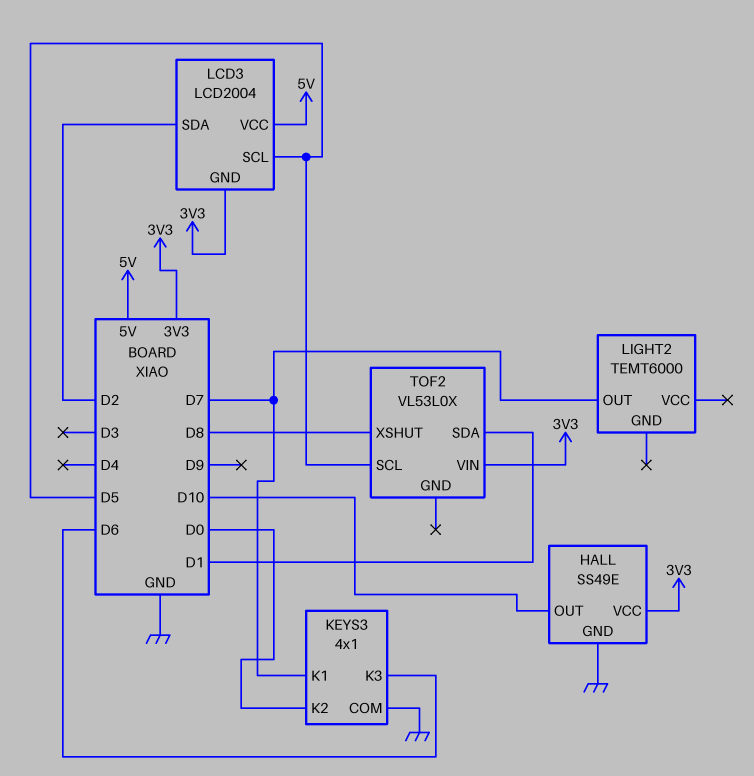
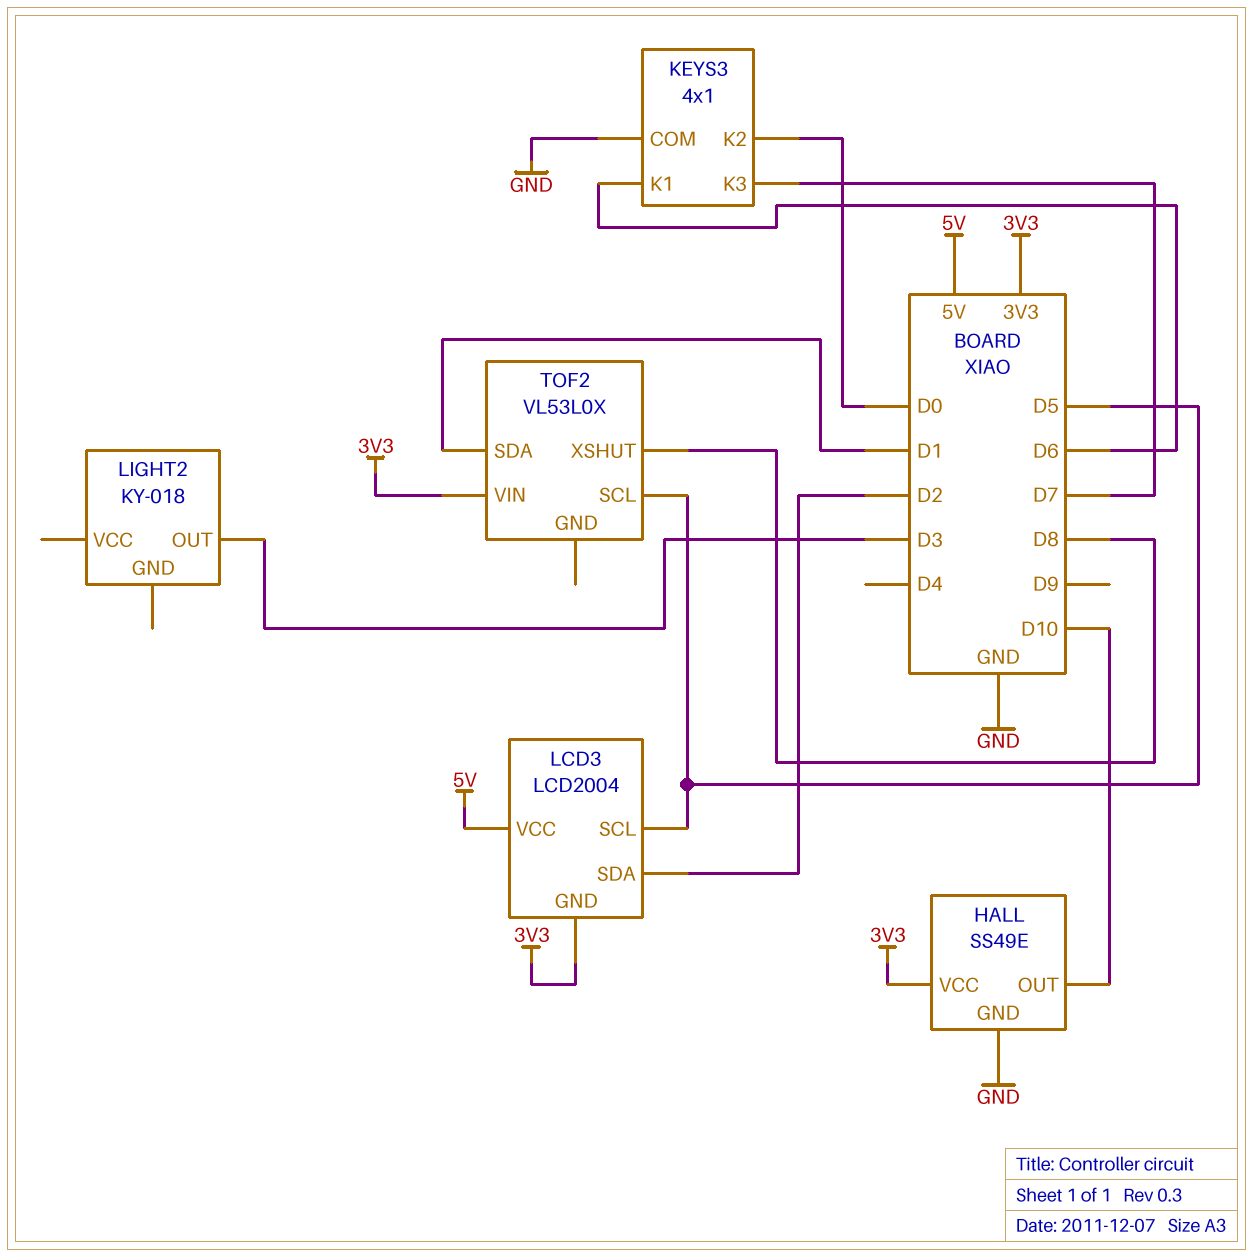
KEYS3 pin K1: D7 -> D6
KEYS3 pin K3: D6 -> D7
LIGHT2: TEMT6000 -> KY-018
LIGHT2 pin OUT: D7 -> D3

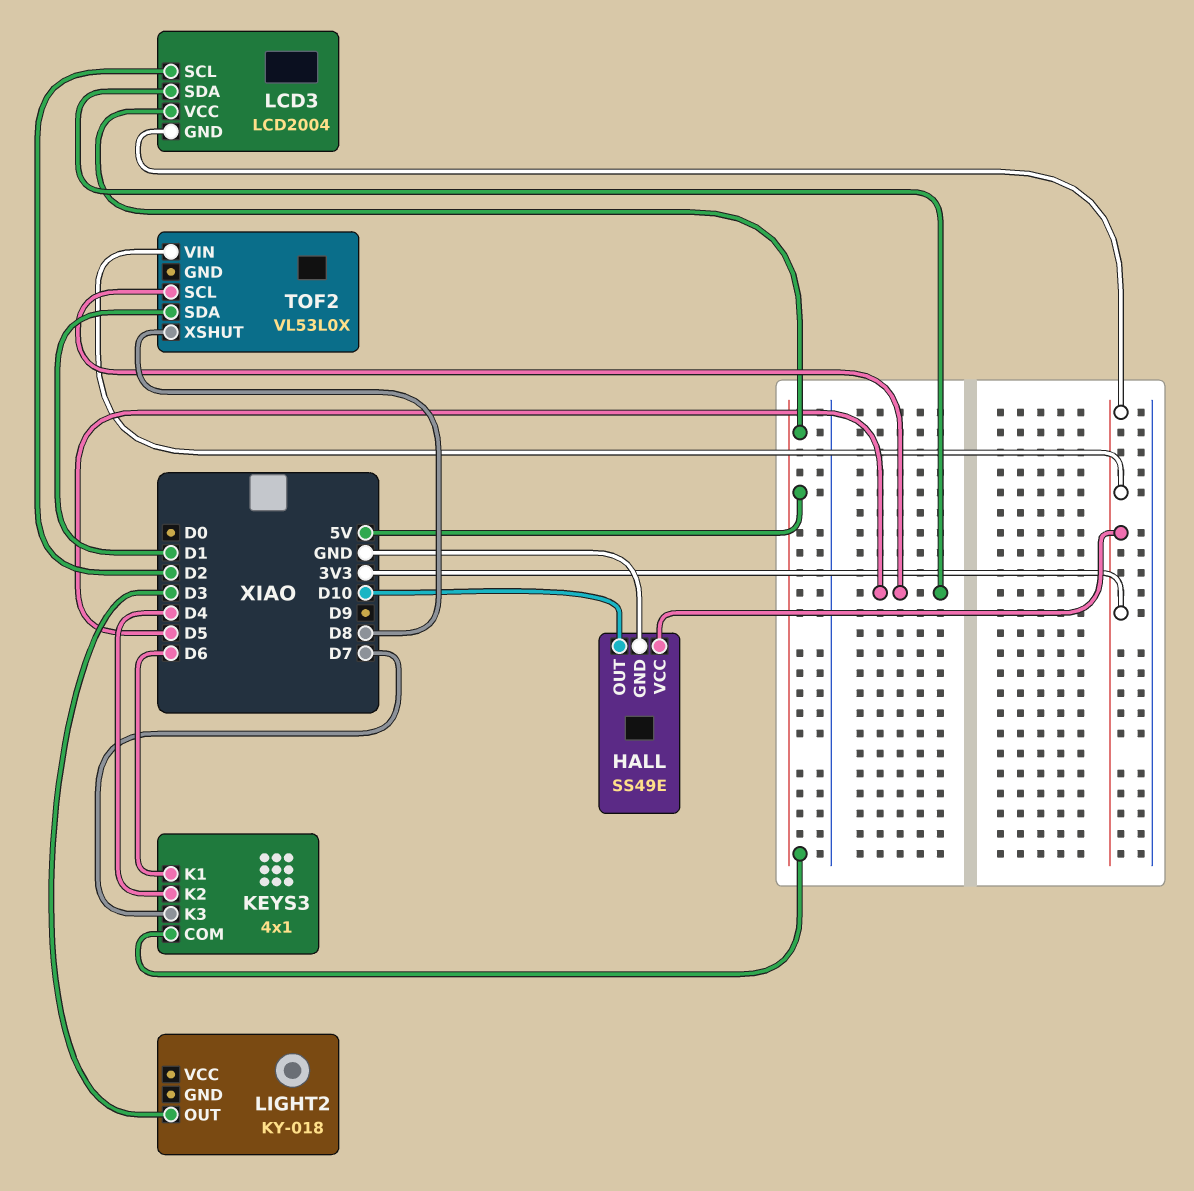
KEYS3 pin COM: GND -> 5V
KEYS3 pin K2: D0 -> D4
LCD3 pin SCL: D5 -> D2
LCD3 pin SDA: D2 -> D5

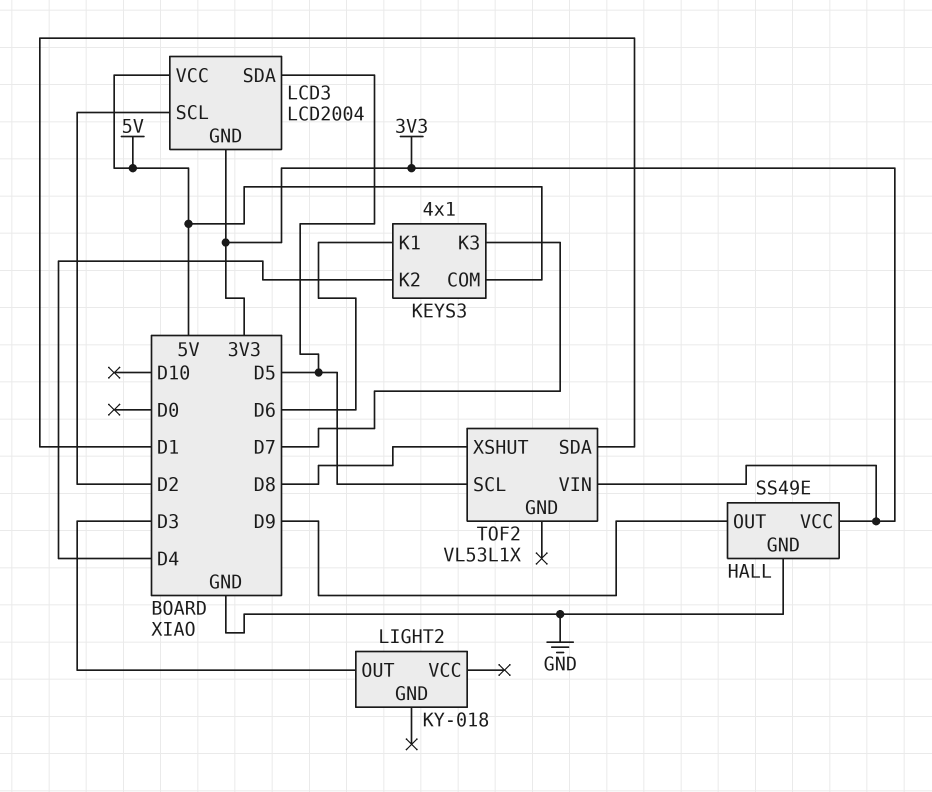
HALL pin OUT: D10 -> D9
TOF2: VL53L0X -> VL53L1X

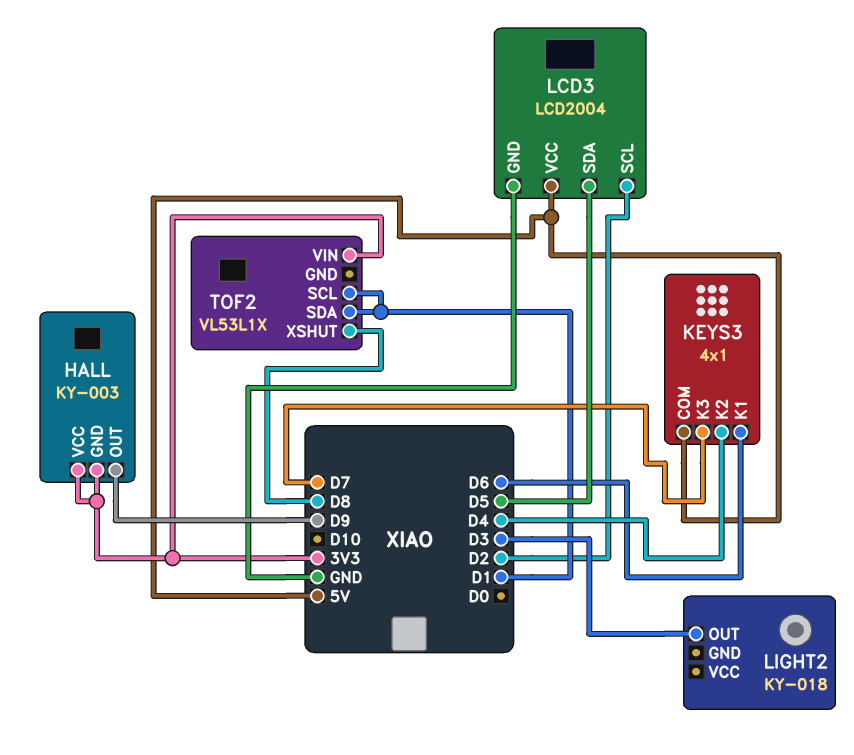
HALL: SS49E -> KY-003
HALL pin GND: GND -> 3V3
LCD3 pin GND: 3V3 -> GND
TOF2 pin SCL: D5 -> D1

